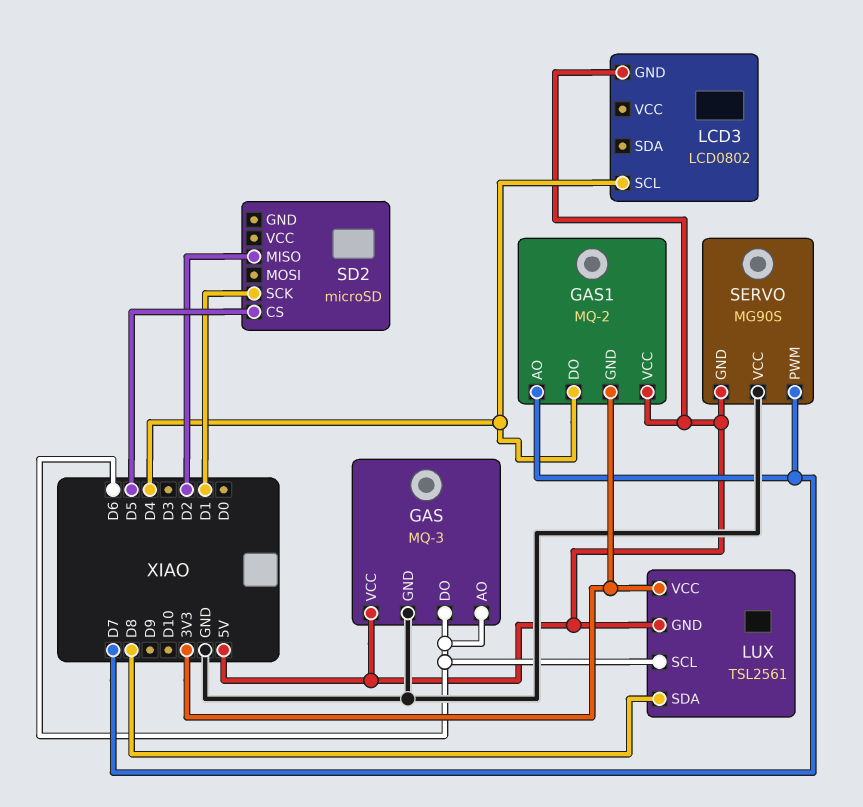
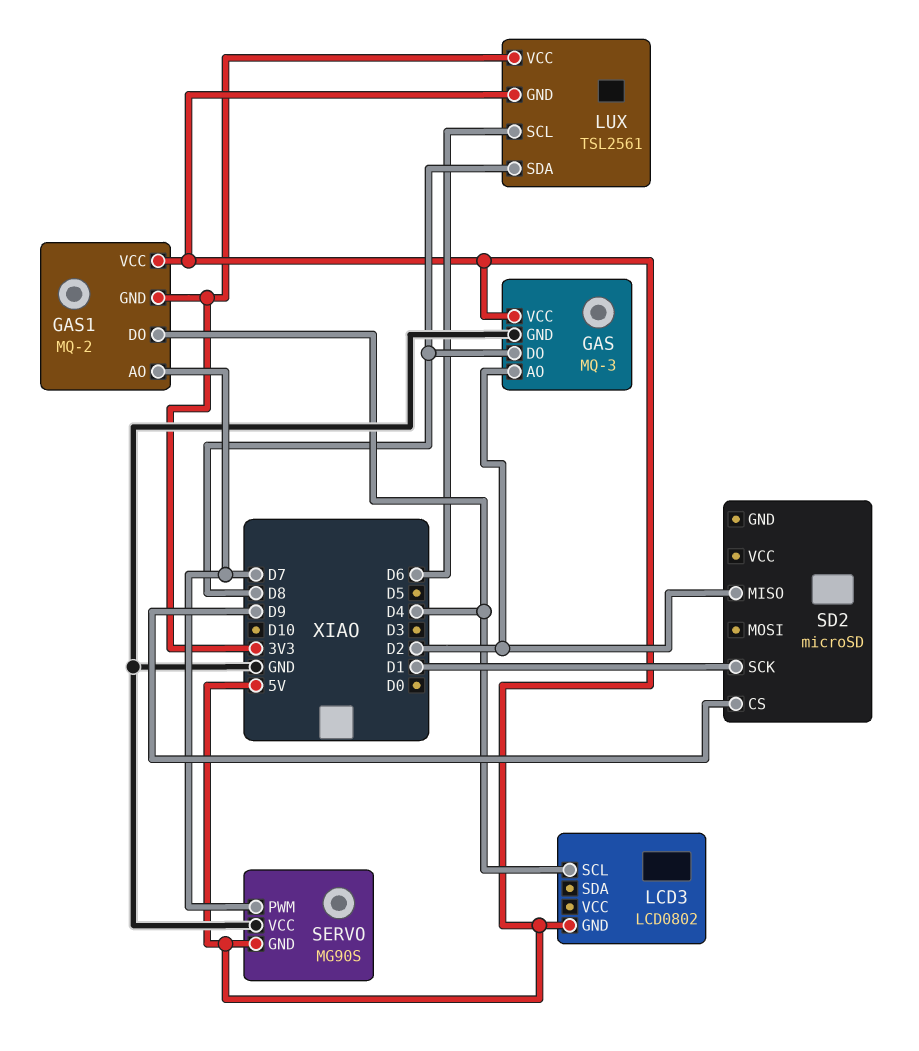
GAS pin AO: D6 -> D2
GAS pin DO: D6 -> D8
SD2 pin CS: D5 -> D9

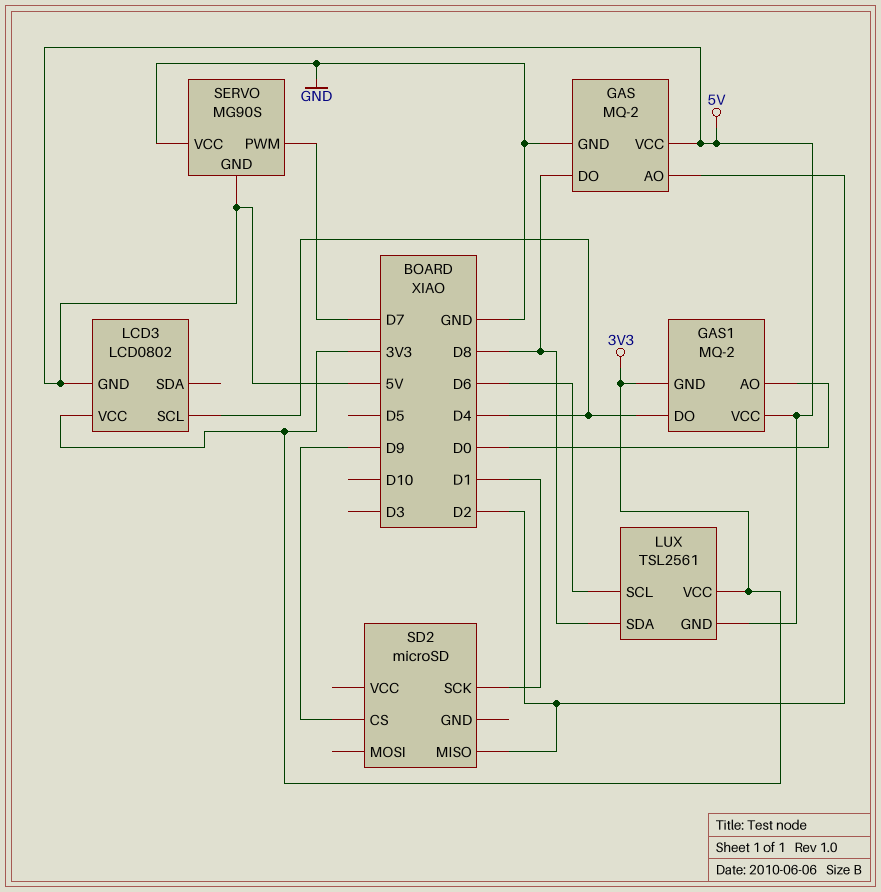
GAS: MQ-3 -> MQ-2
GAS1 pin AO: D7 -> D0
LCD3 pin VCC: none -> 3V3

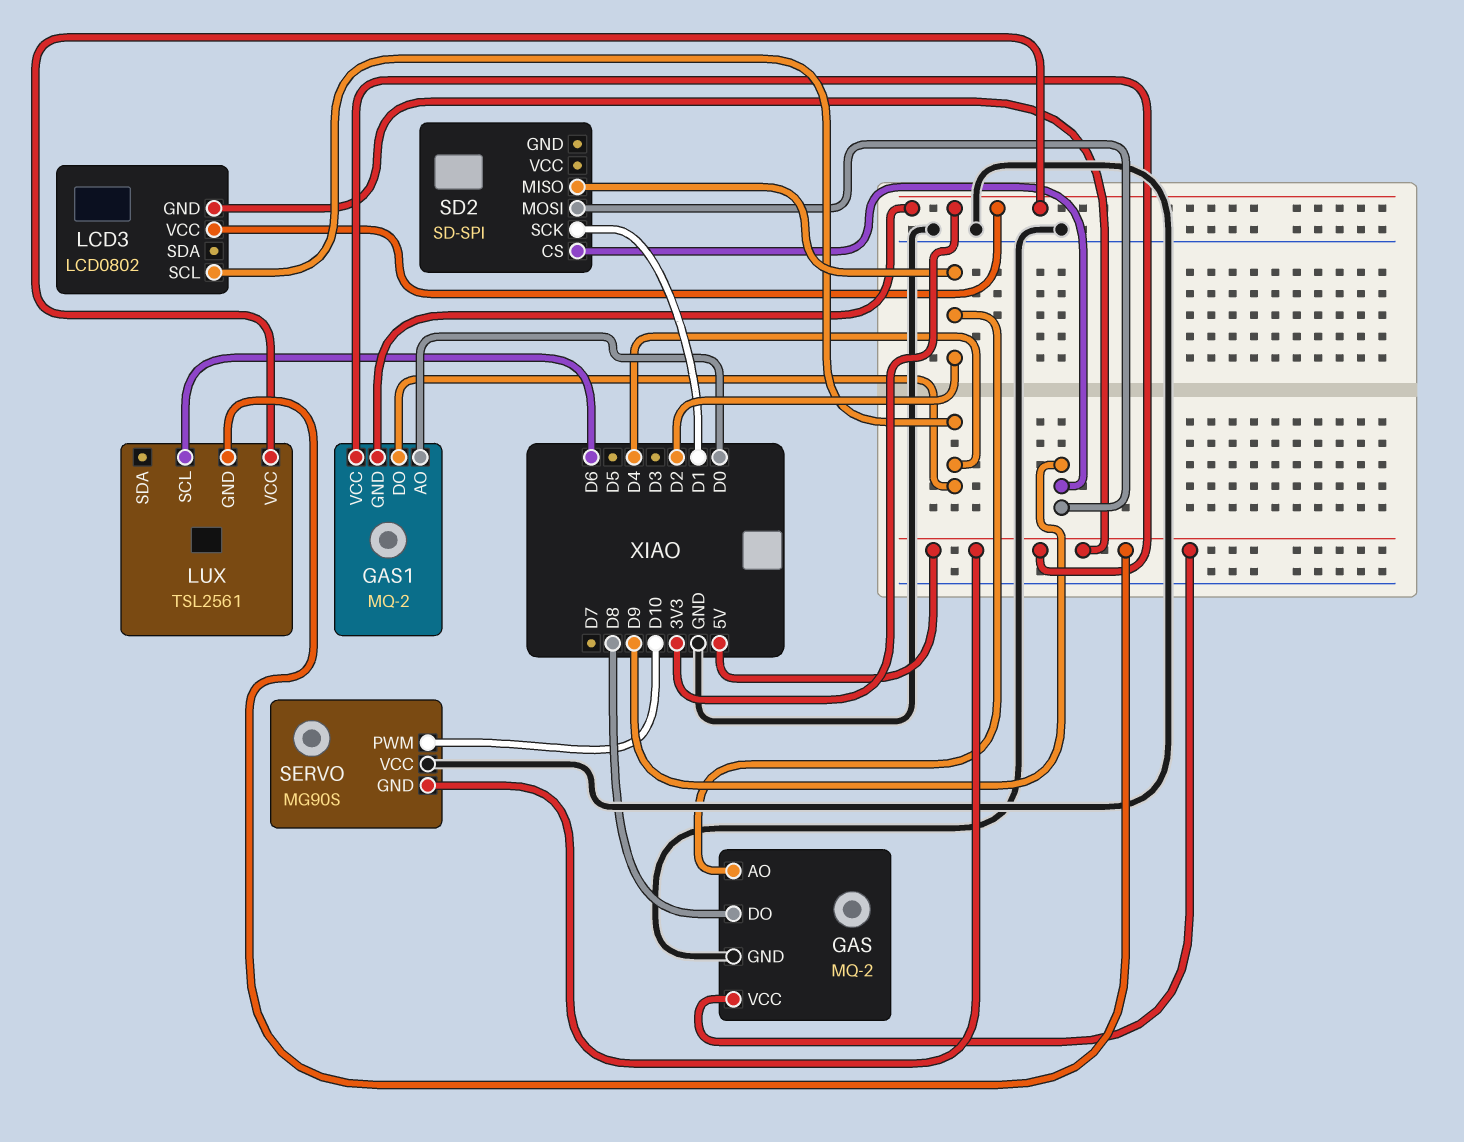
LUX pin SDA: D8 -> none
SD2: microSD -> SD-SPI
SD2 pin MOSI: none -> D9
SERVO pin PWM: D7 -> D10

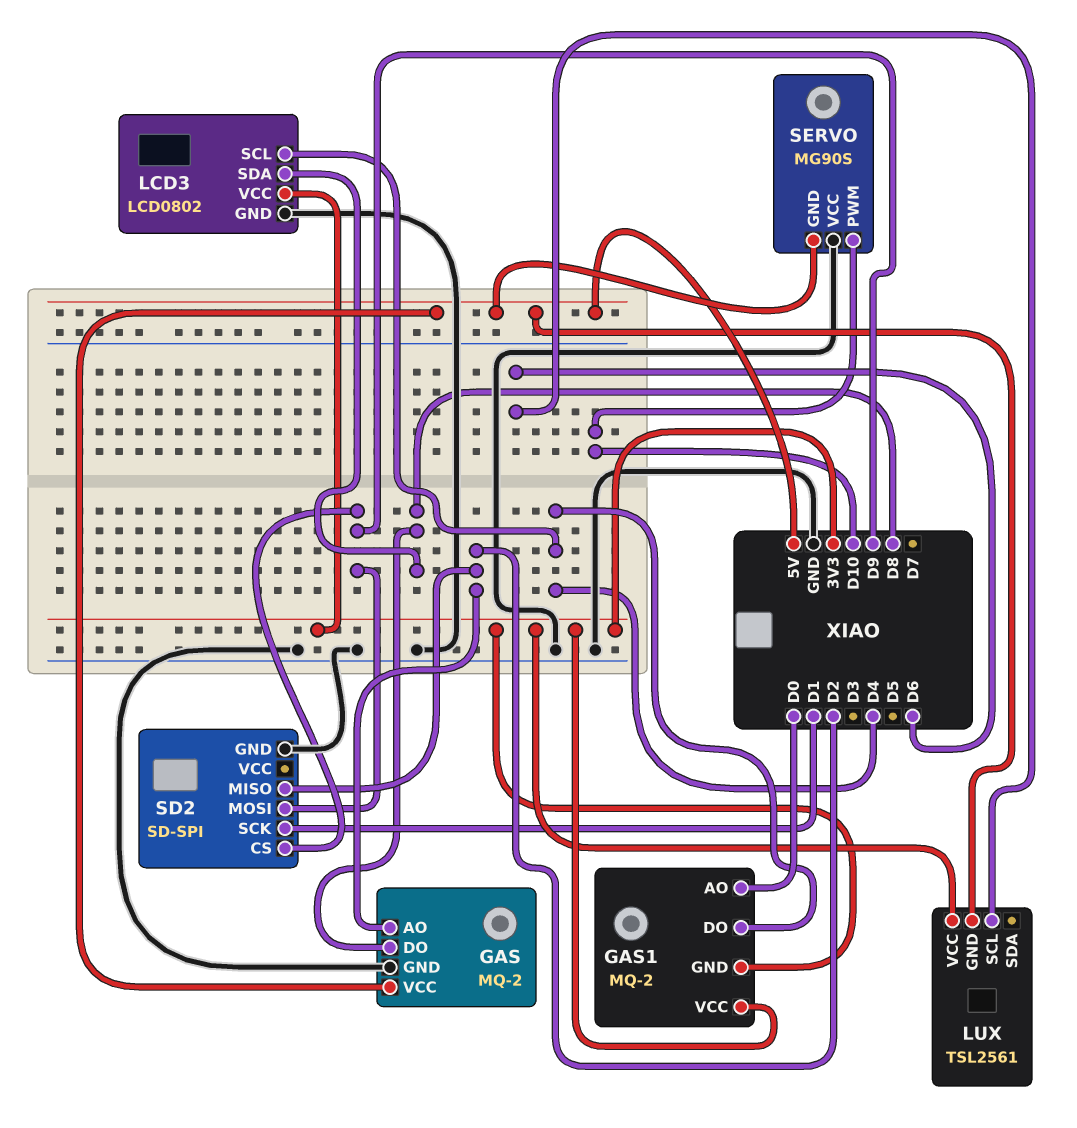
GAS1 pin VCC: 5V -> 3V3
LCD3 pin GND: 5V -> GND
LCD3 pin SDA: none -> D8
SD2 pin GND: none -> GND

